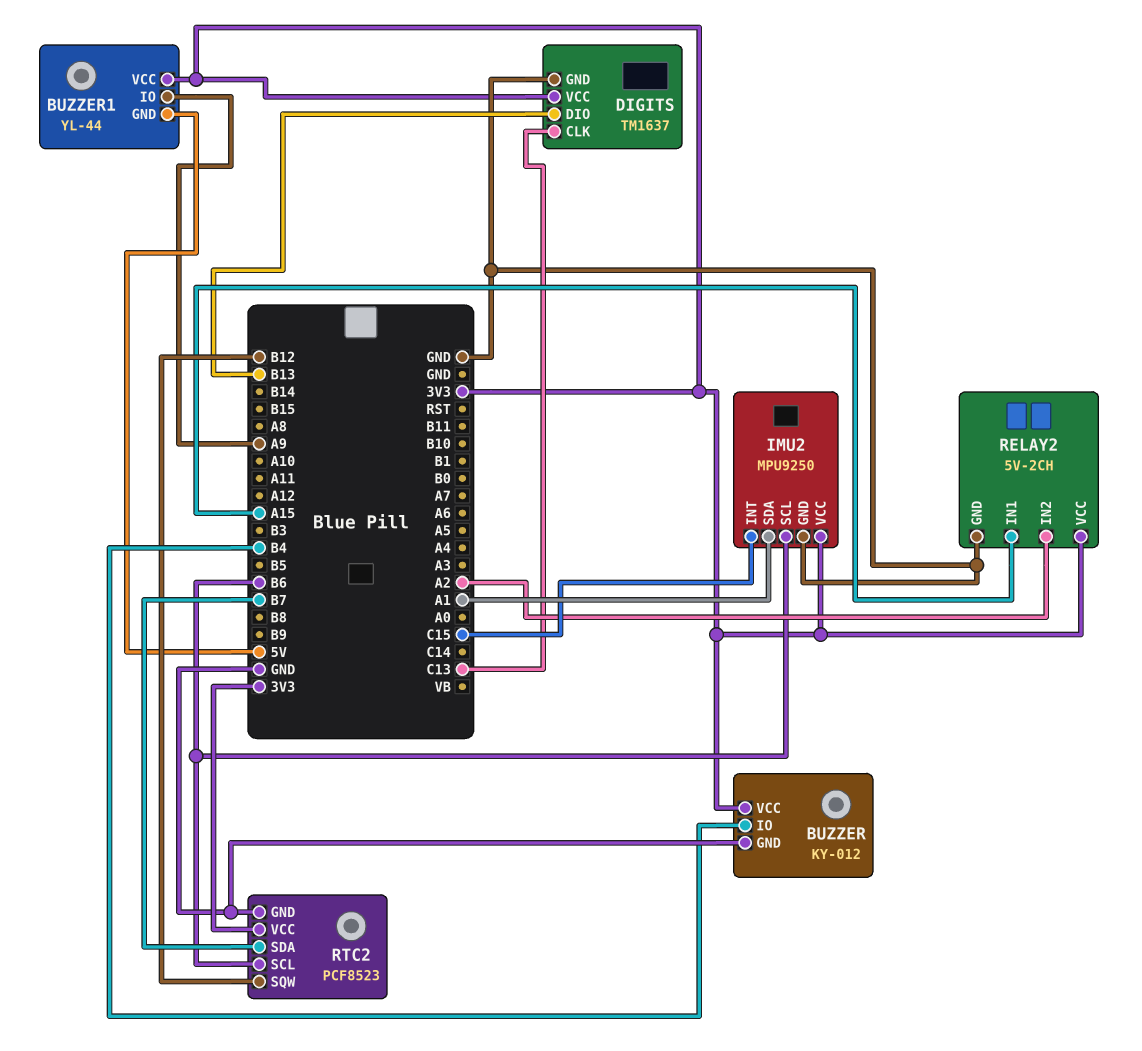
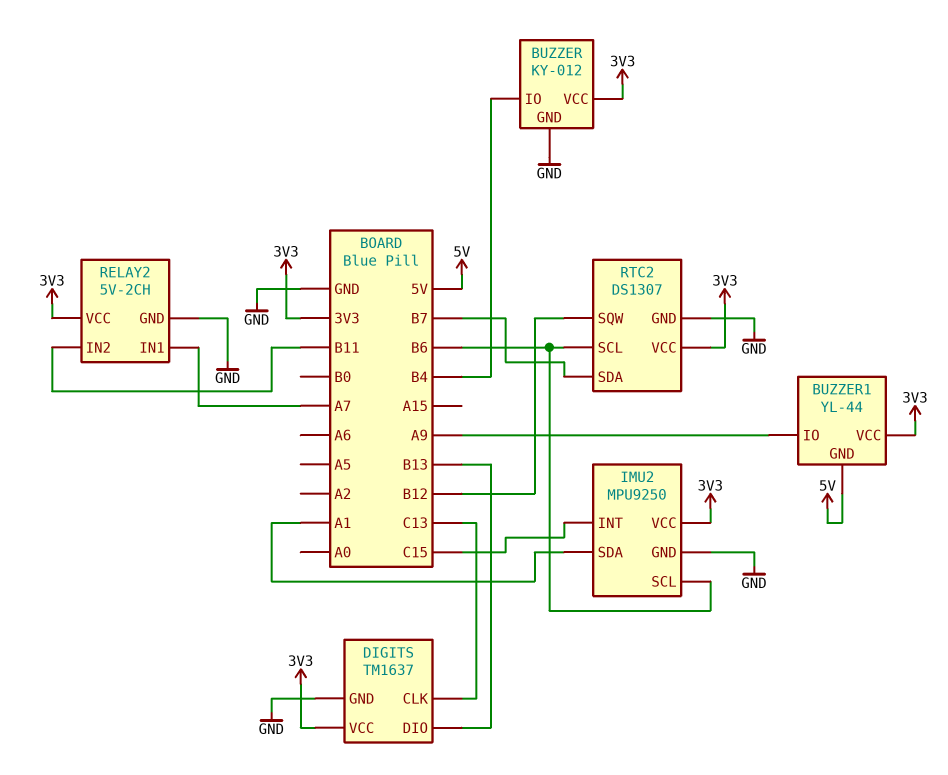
RELAY2 pin IN1: A15 -> A7
RELAY2 pin IN2: A2 -> B11
RTC2: PCF8523 -> DS1307

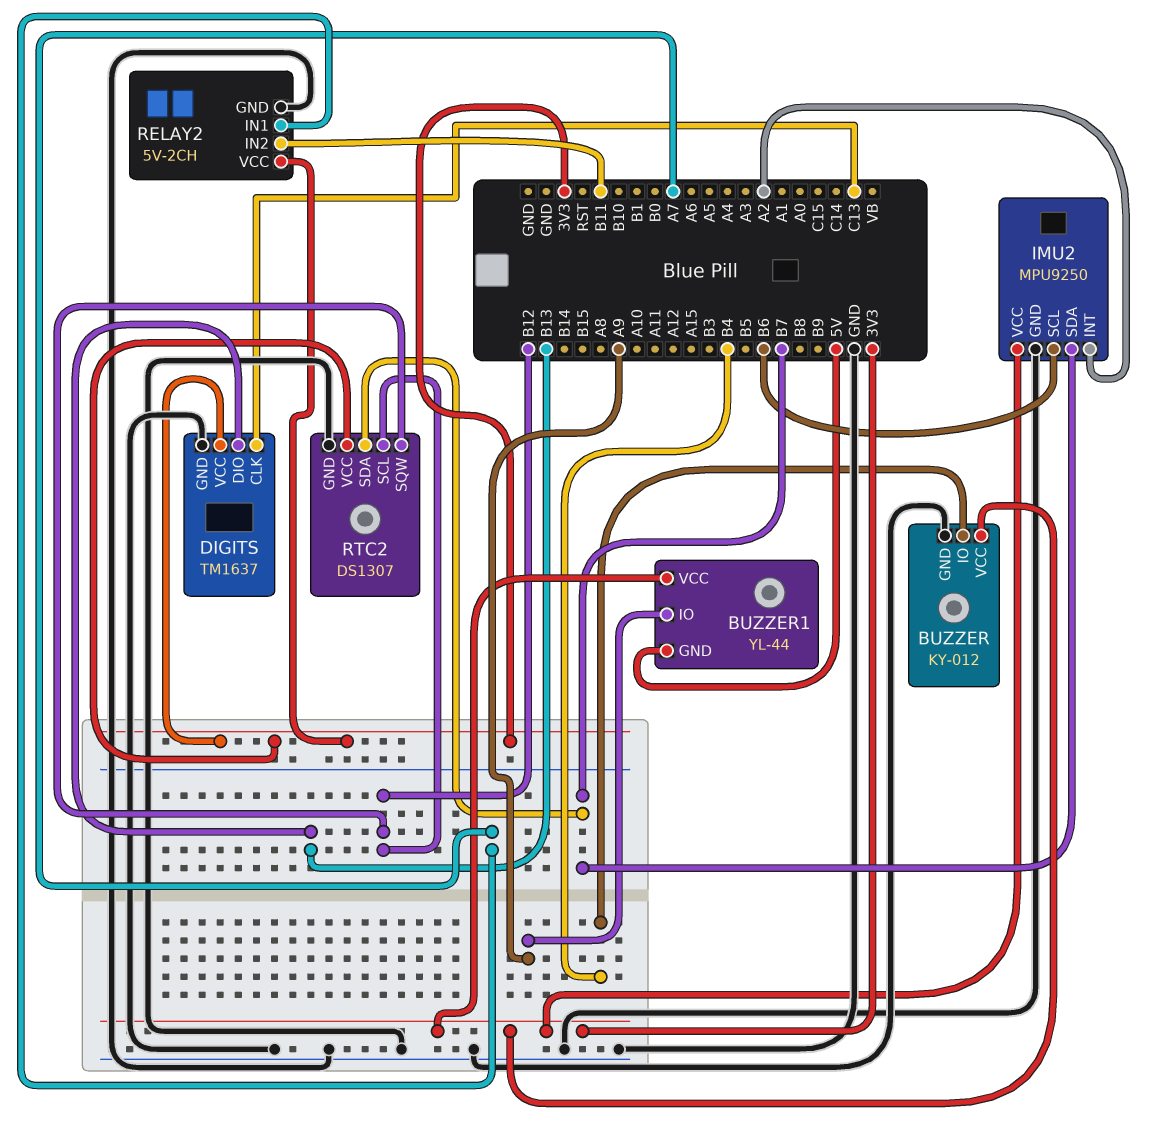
IMU2 pin INT: C15 -> A2
IMU2 pin SDA: A1 -> B7
RTC2 pin SCL: B6 -> B12

